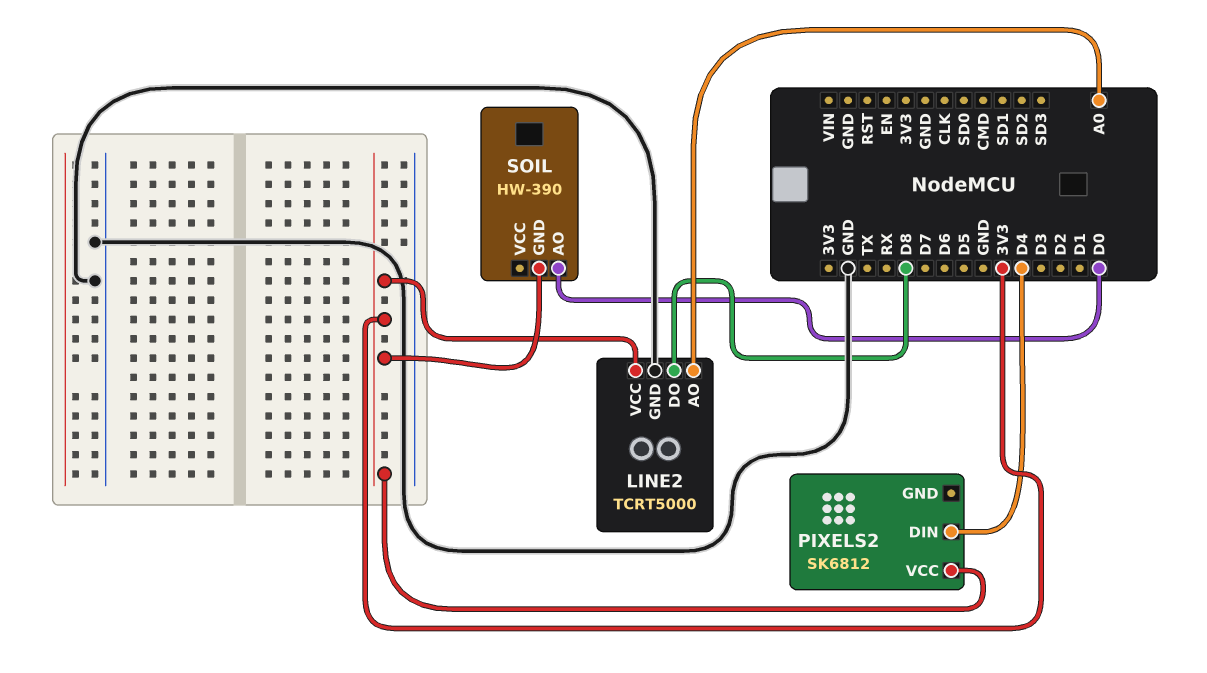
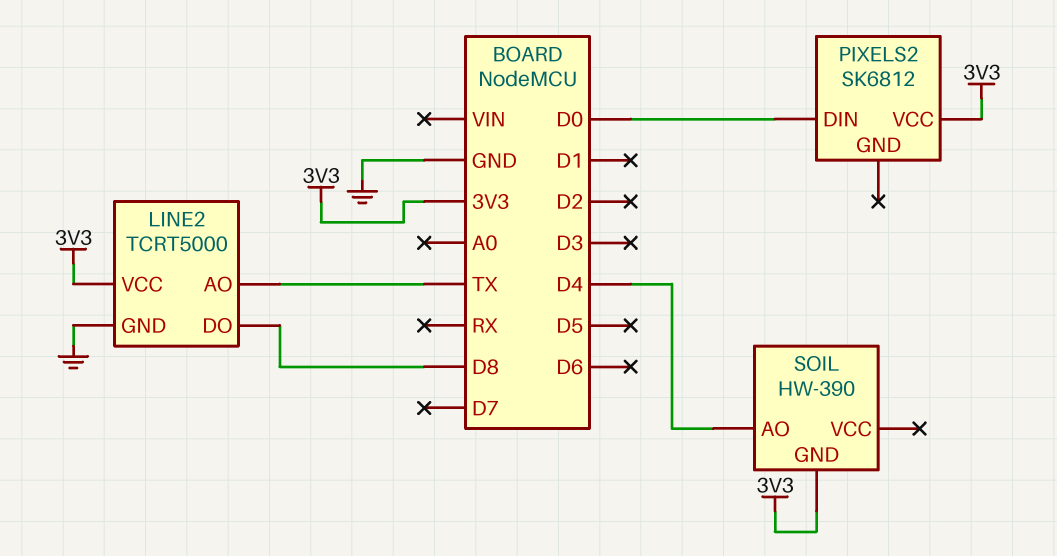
LINE2 pin AO: A0 -> TX
PIXELS2 pin DIN: D4 -> D0
SOIL pin AO: D0 -> D4

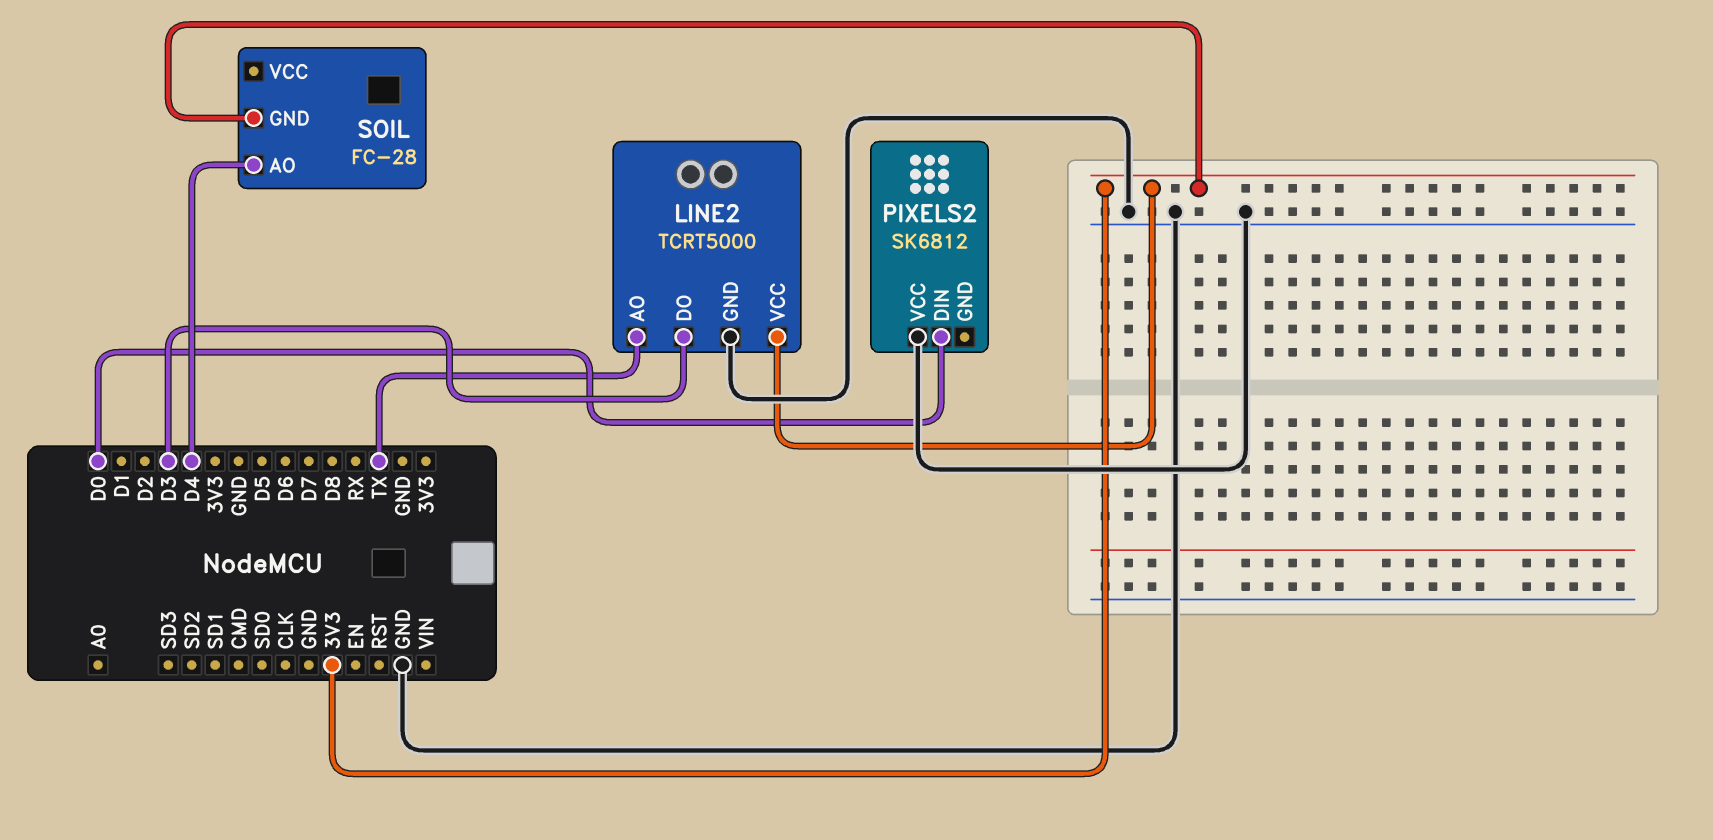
LINE2 pin DO: D8 -> D3
PIXELS2 pin VCC: 3V3 -> GND
SOIL: HW-390 -> FC-28

